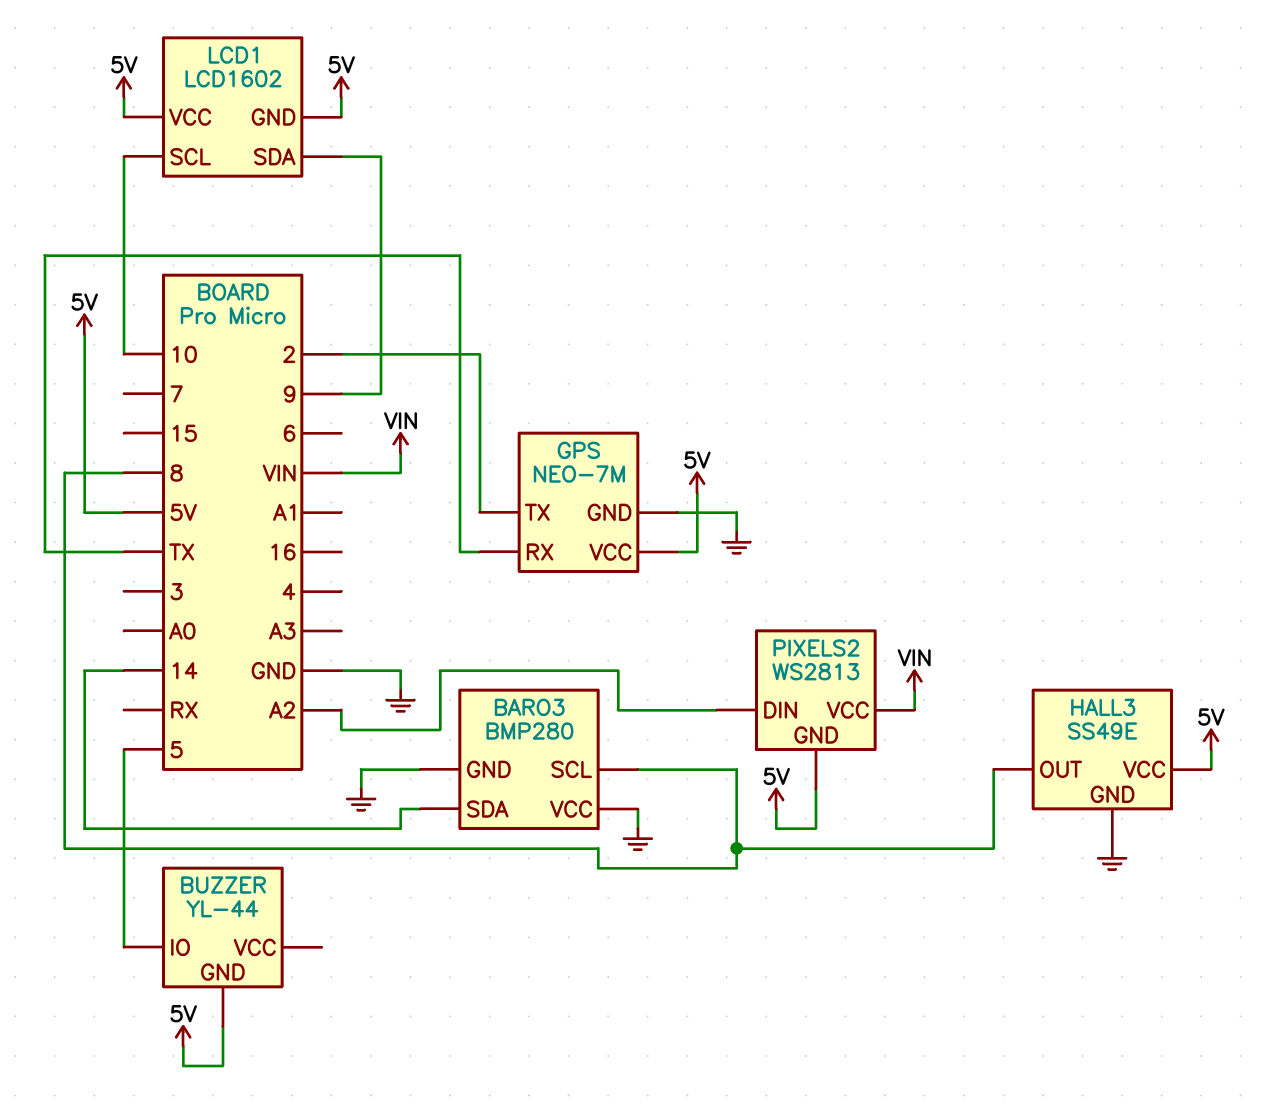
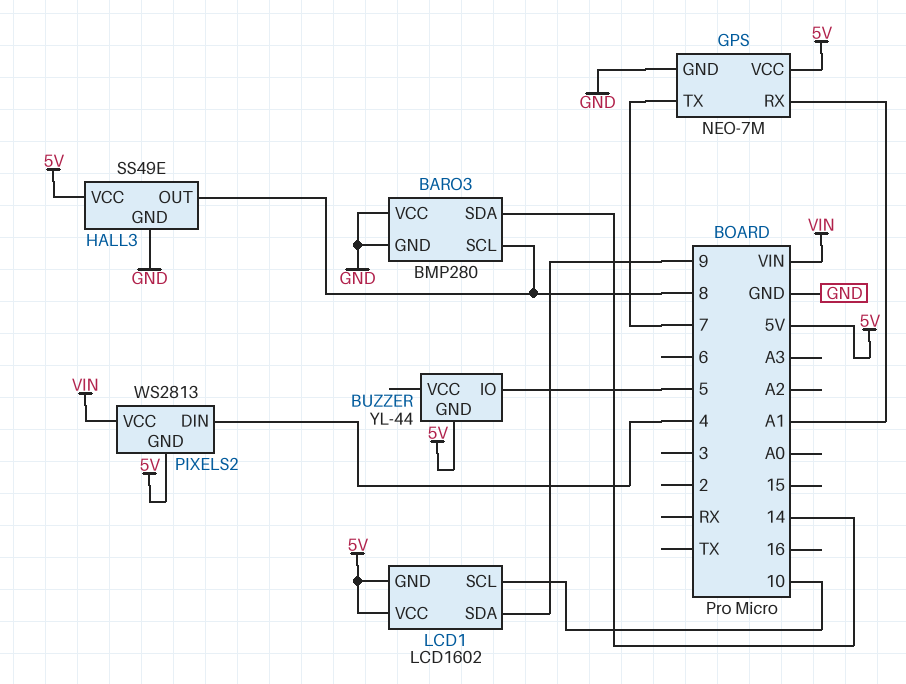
GPS pin RX: TX -> A1
GPS pin TX: 2 -> 7
PIXELS2 pin DIN: A2 -> 4

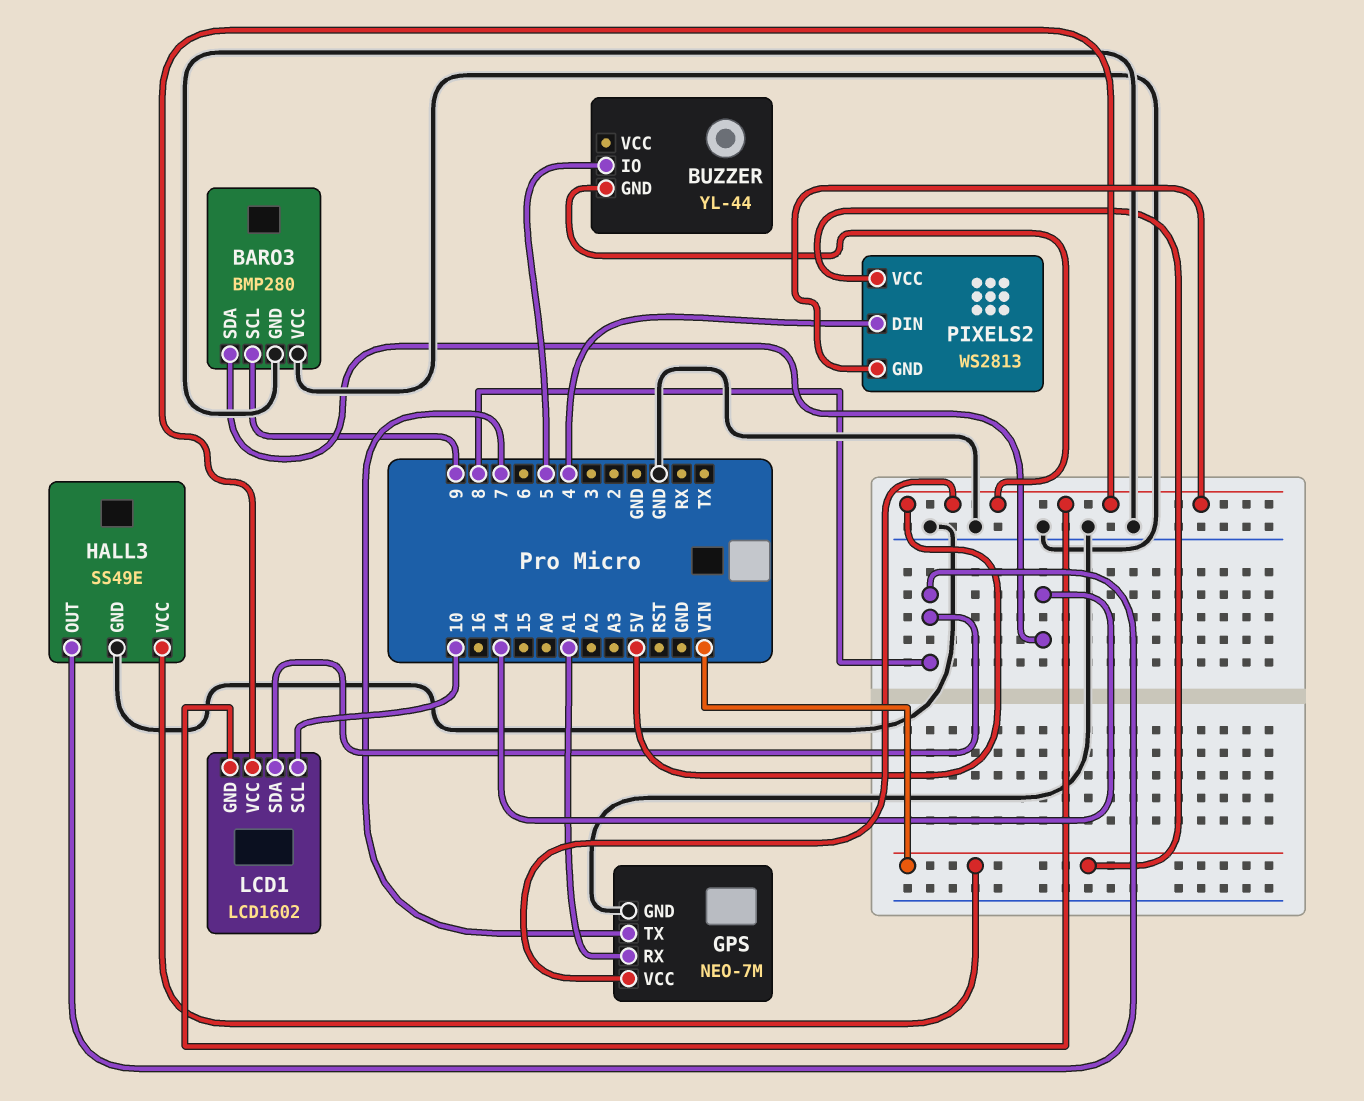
BARO3 pin SCL: 8 -> 9
HALL3 pin VCC: 5V -> VIN
LCD1 pin SDA: 9 -> 8

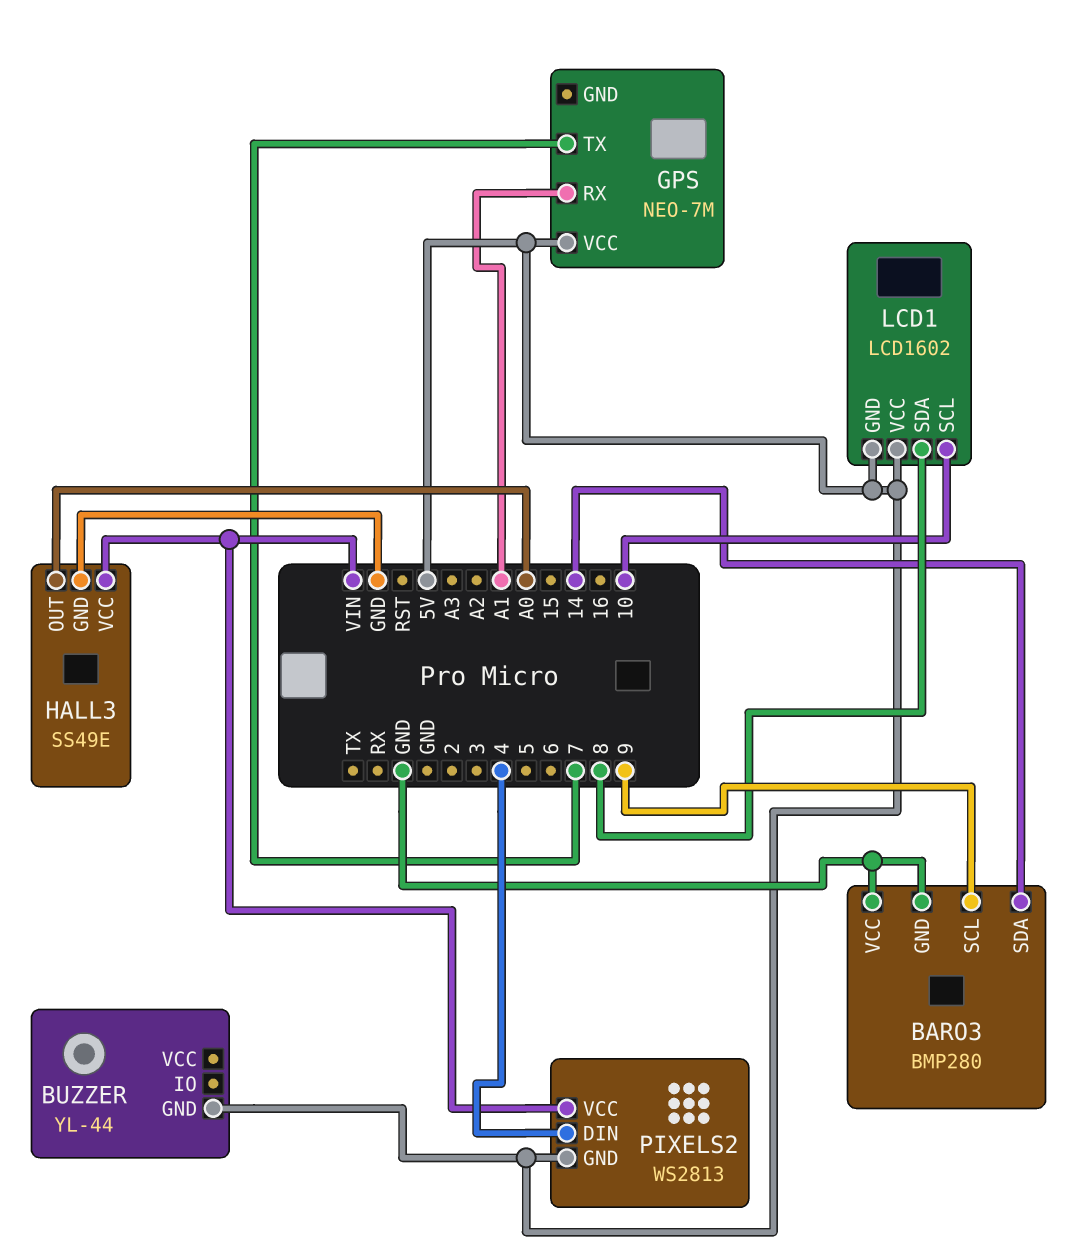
BUZZER pin IO: 5 -> none
GPS pin GND: GND -> none
HALL3 pin OUT: 8 -> A0

